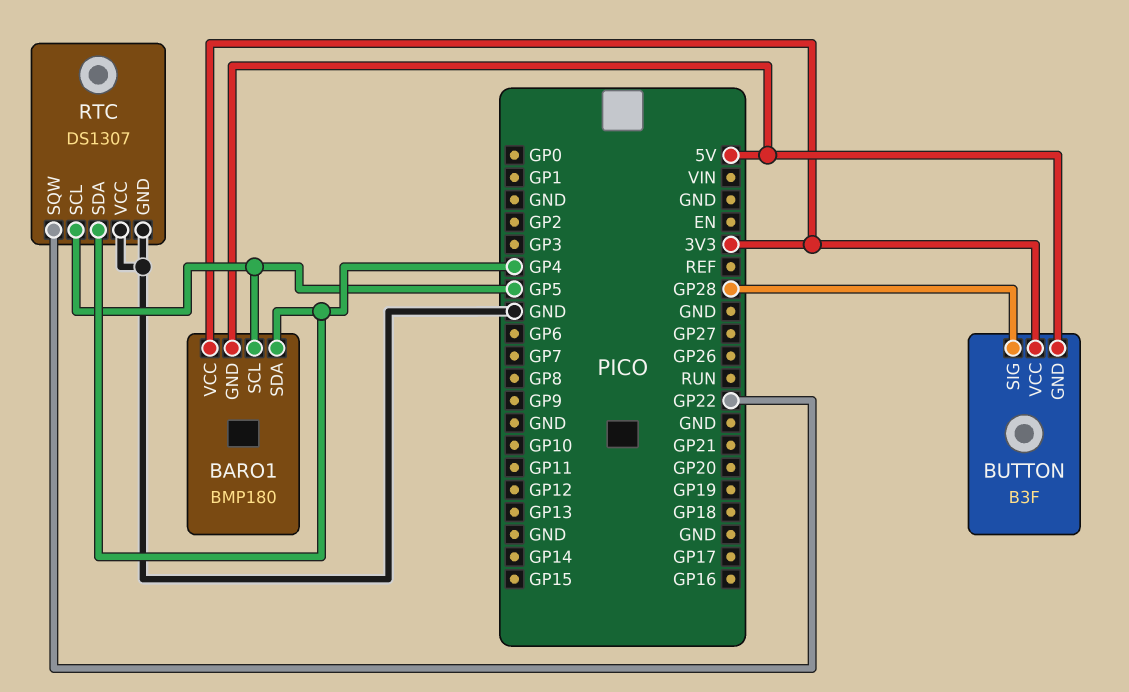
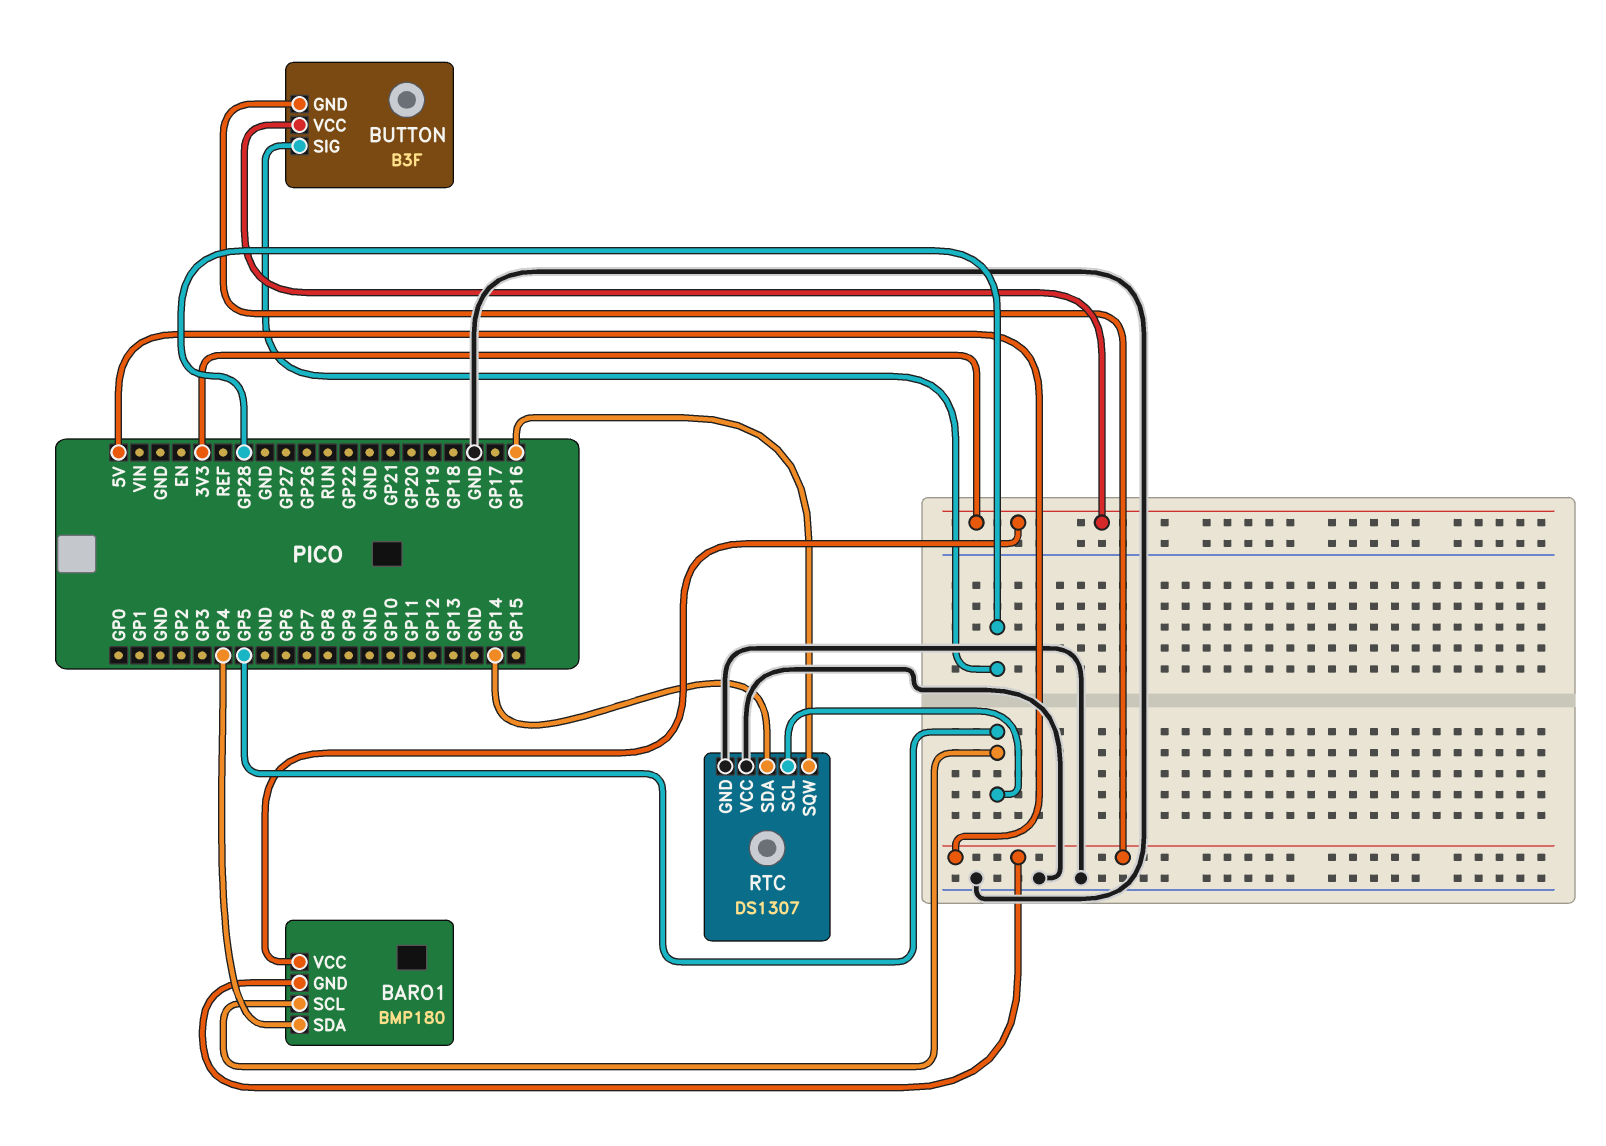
RTC pin SDA: GP4 -> GP14
RTC pin SQW: GP22 -> GP16

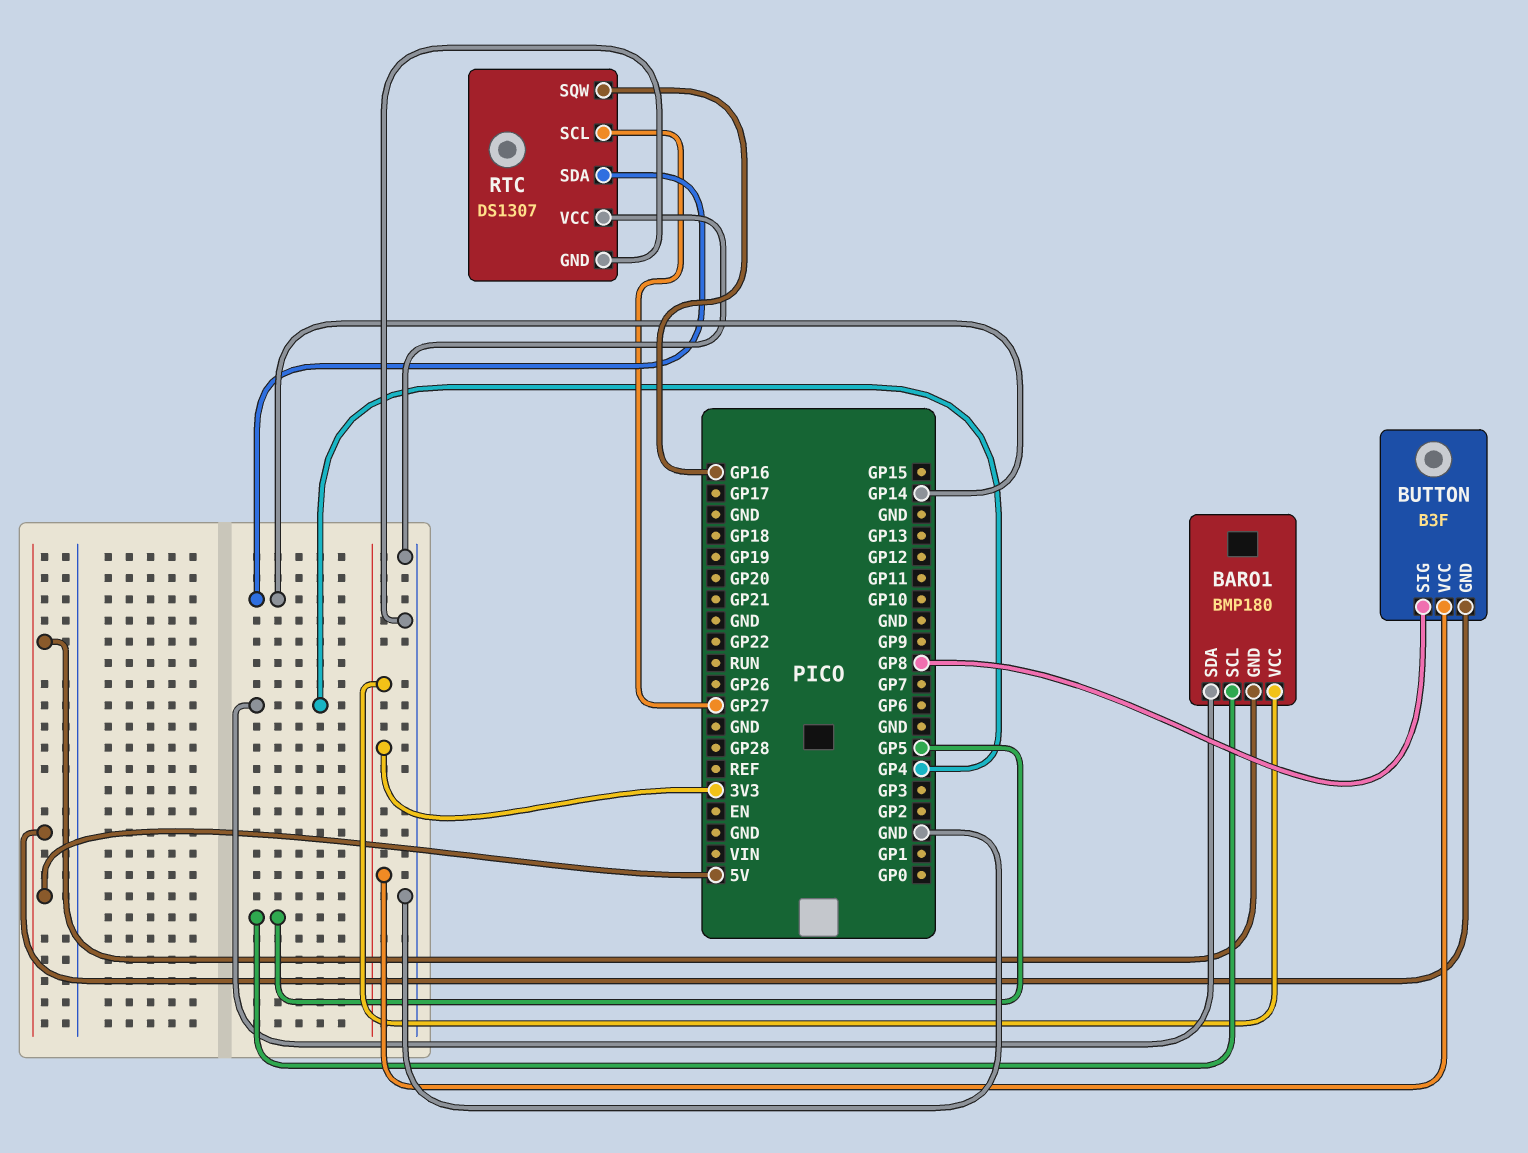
BUTTON pin SIG: GP28 -> GP8
RTC pin SCL: GP5 -> GP27

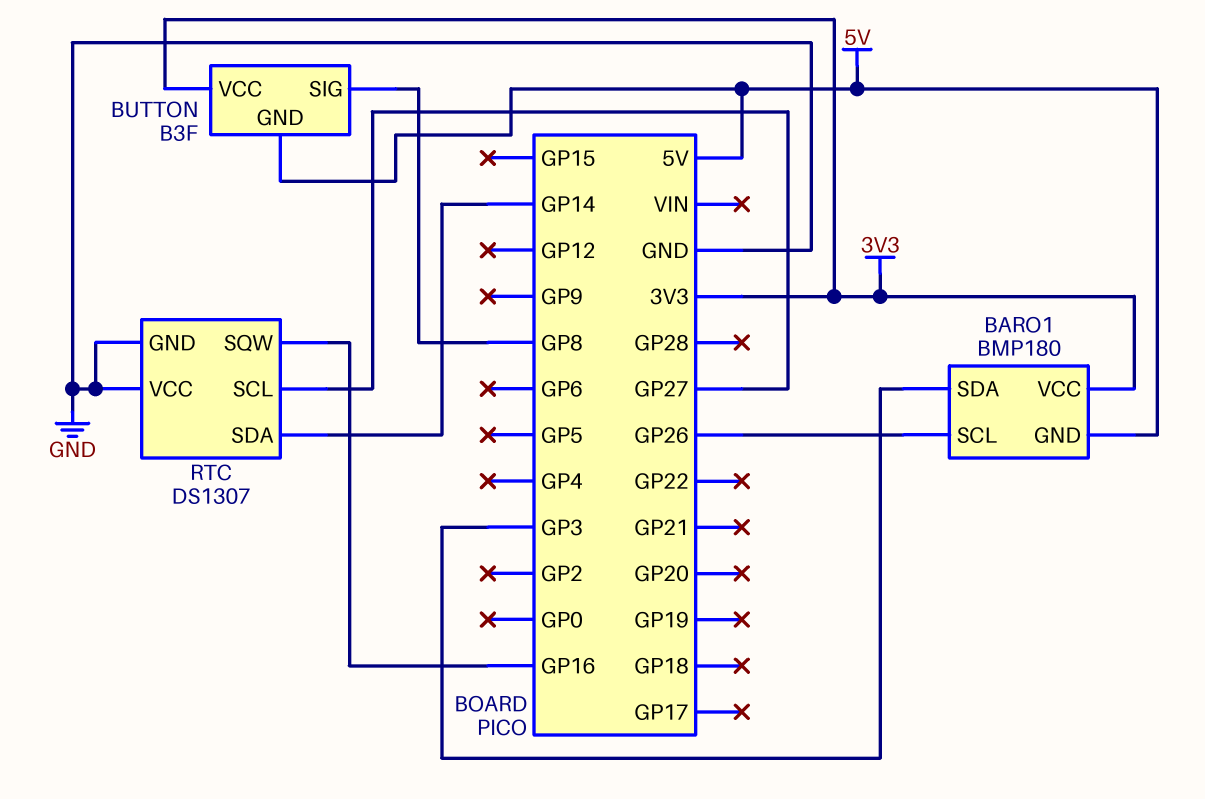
BARO1 pin SCL: GP5 -> GP26
BARO1 pin SDA: GP4 -> GP3

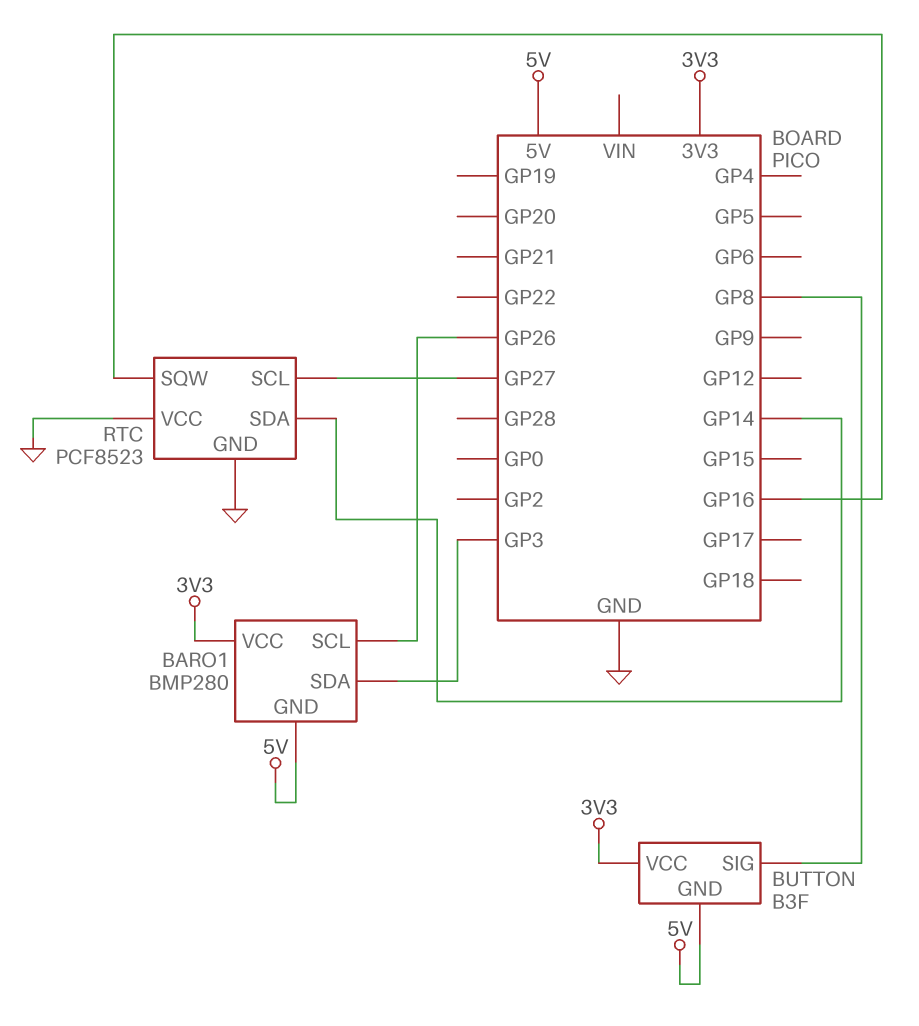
BARO1: BMP180 -> BMP280
RTC: DS1307 -> PCF8523

